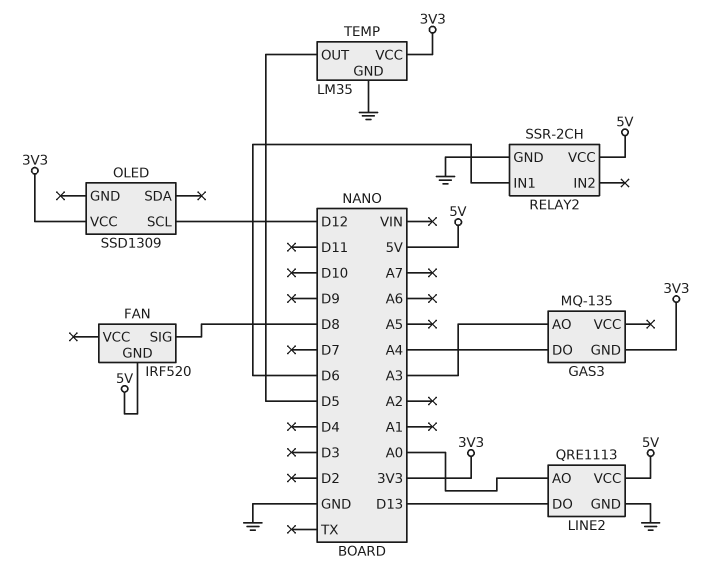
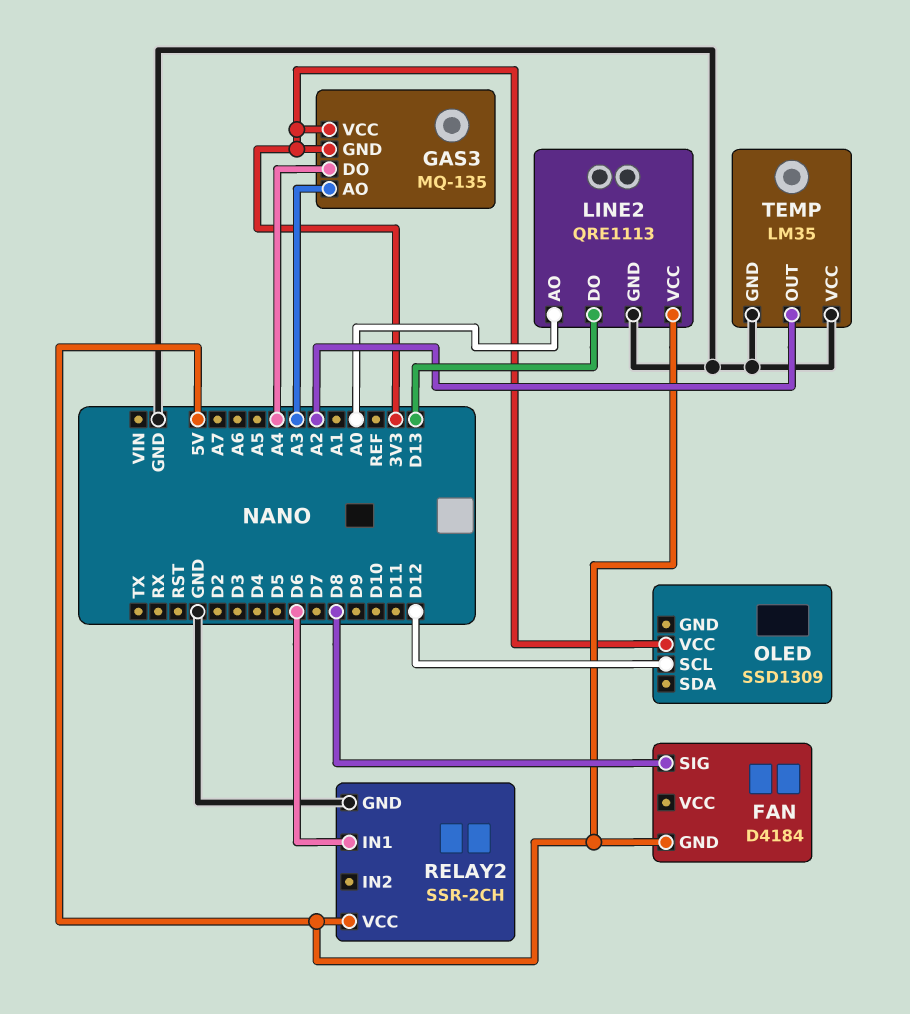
FAN: IRF520 -> D4184
GAS3 pin VCC: none -> 3V3
TEMP pin OUT: D5 -> A2
TEMP pin VCC: 3V3 -> GND

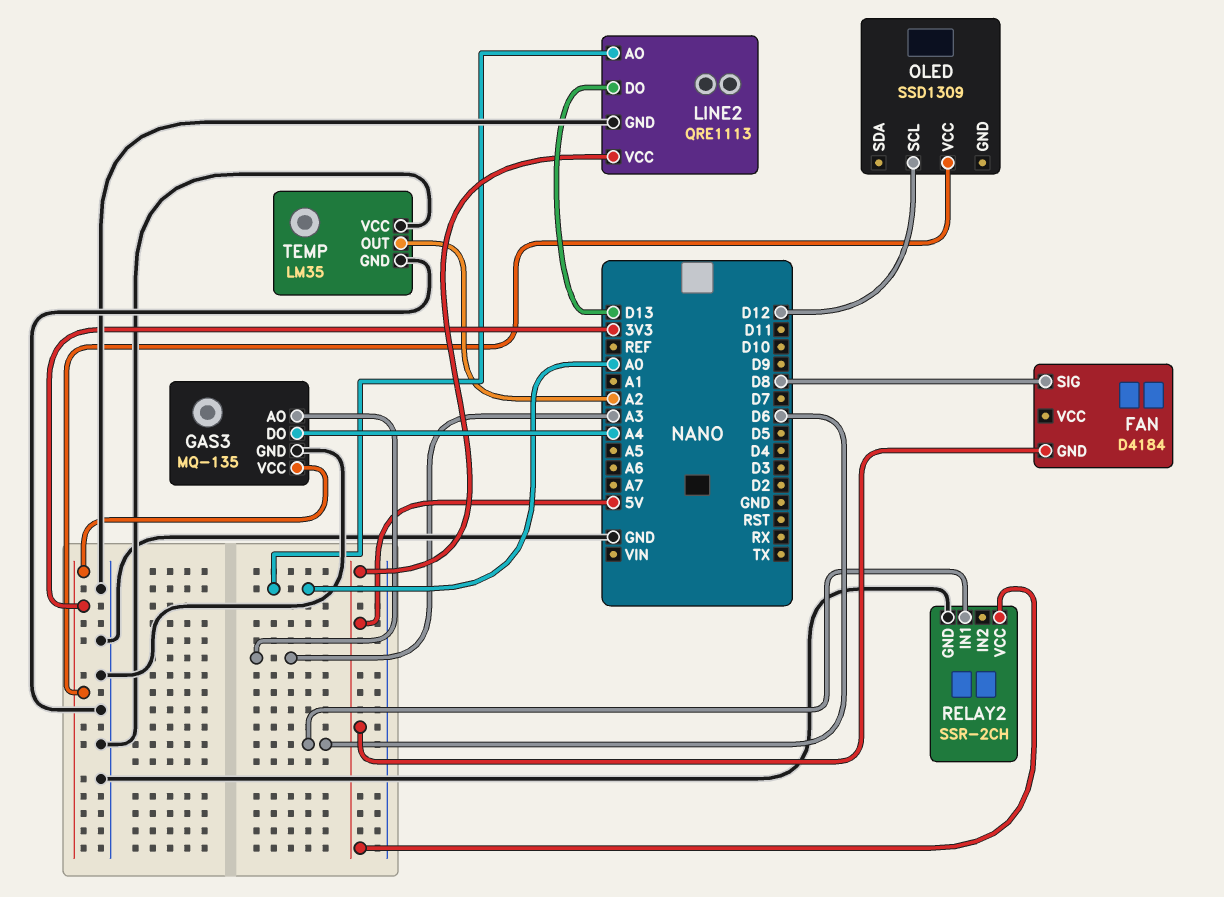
GAS3 pin GND: 3V3 -> GND

